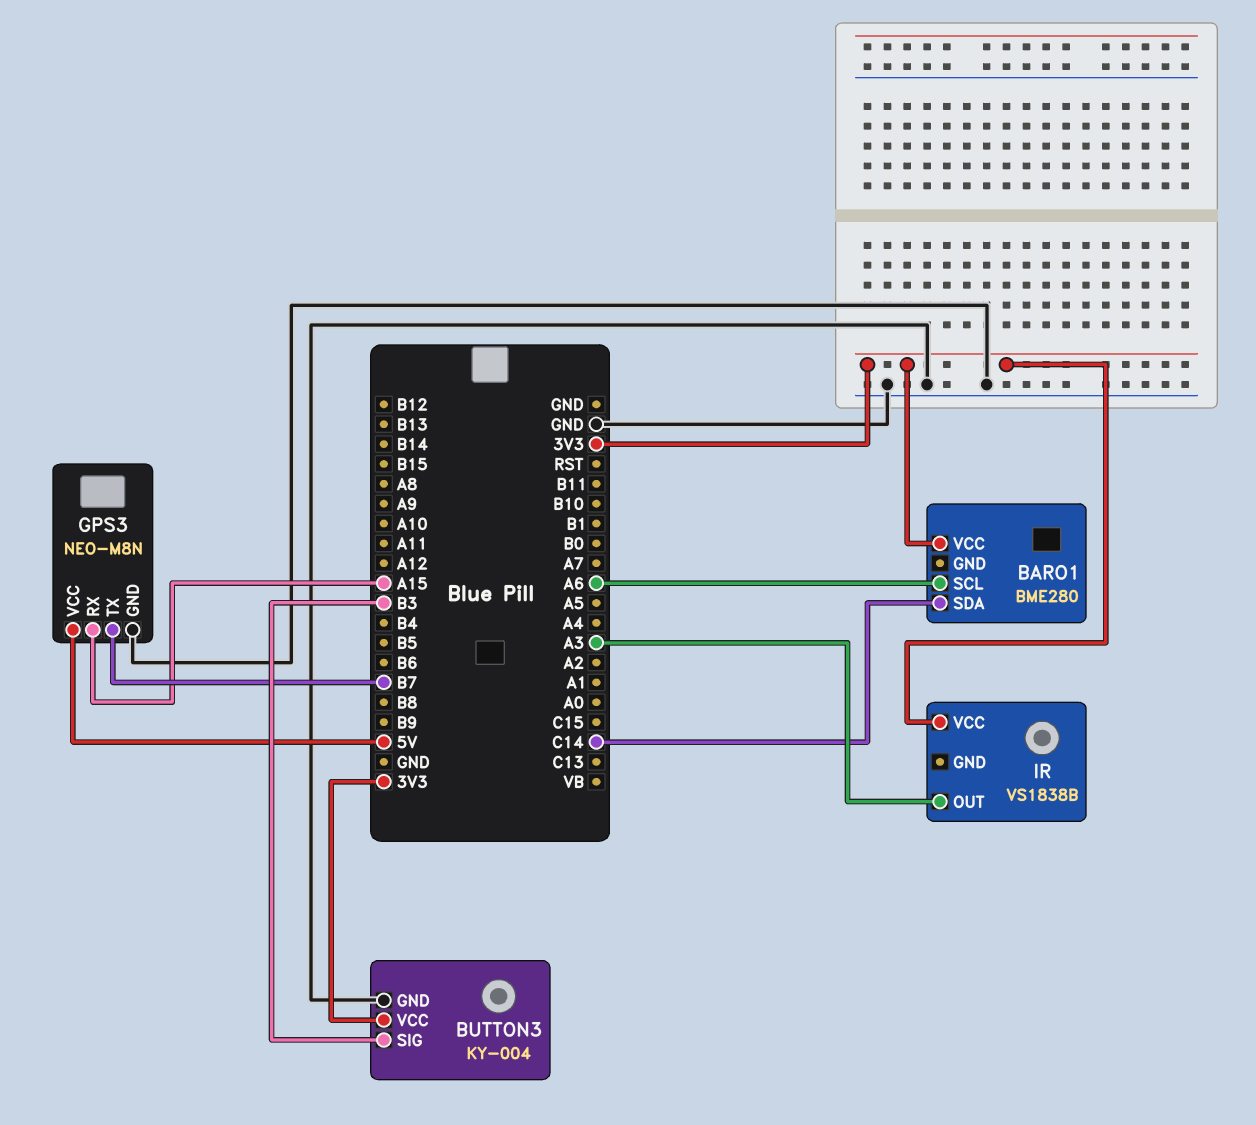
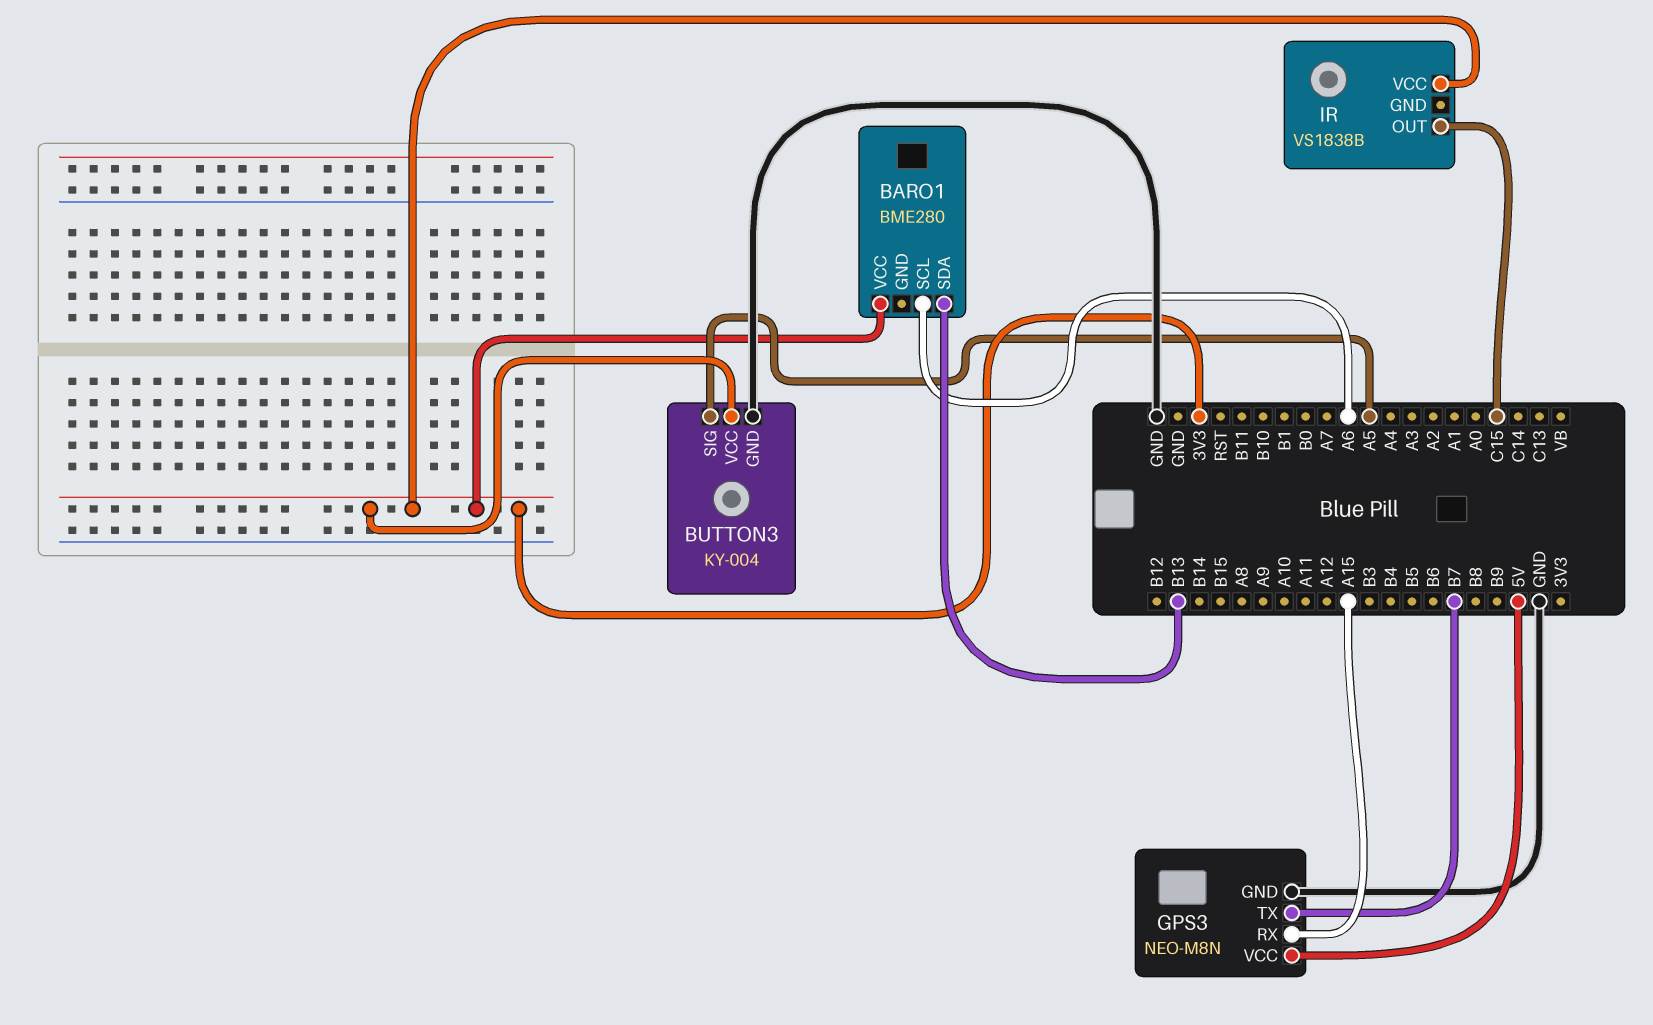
BARO1 pin SDA: C14 -> B13
BUTTON3 pin SIG: B3 -> A5
IR pin OUT: A3 -> C15

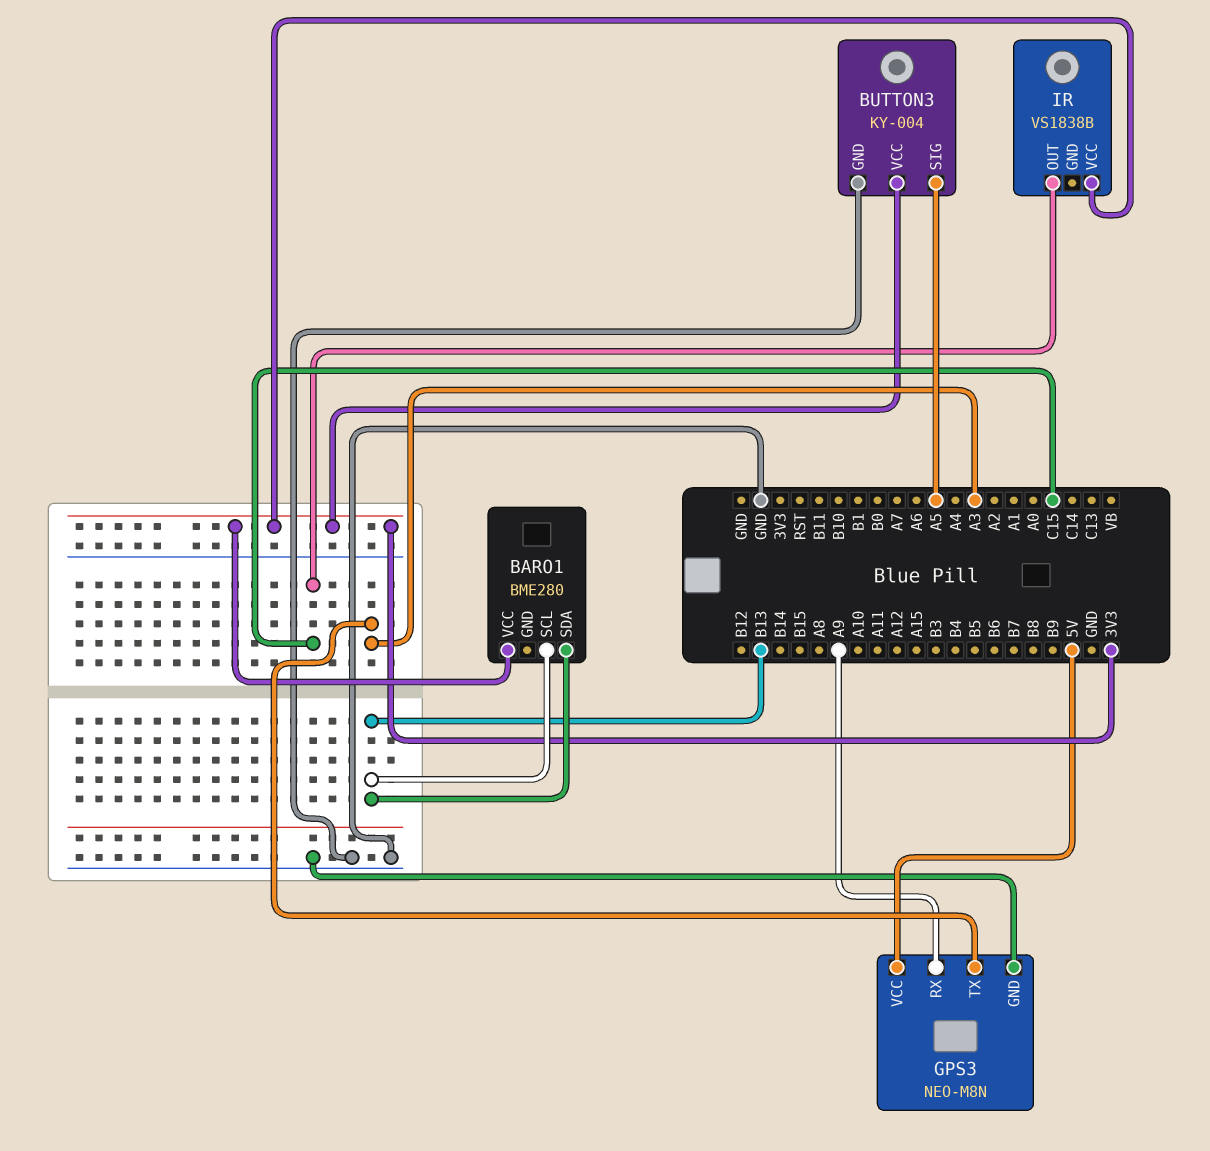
BARO1 pin SCL: A6 -> B13
GPS3 pin RX: A15 -> A9
GPS3 pin TX: B7 -> A3

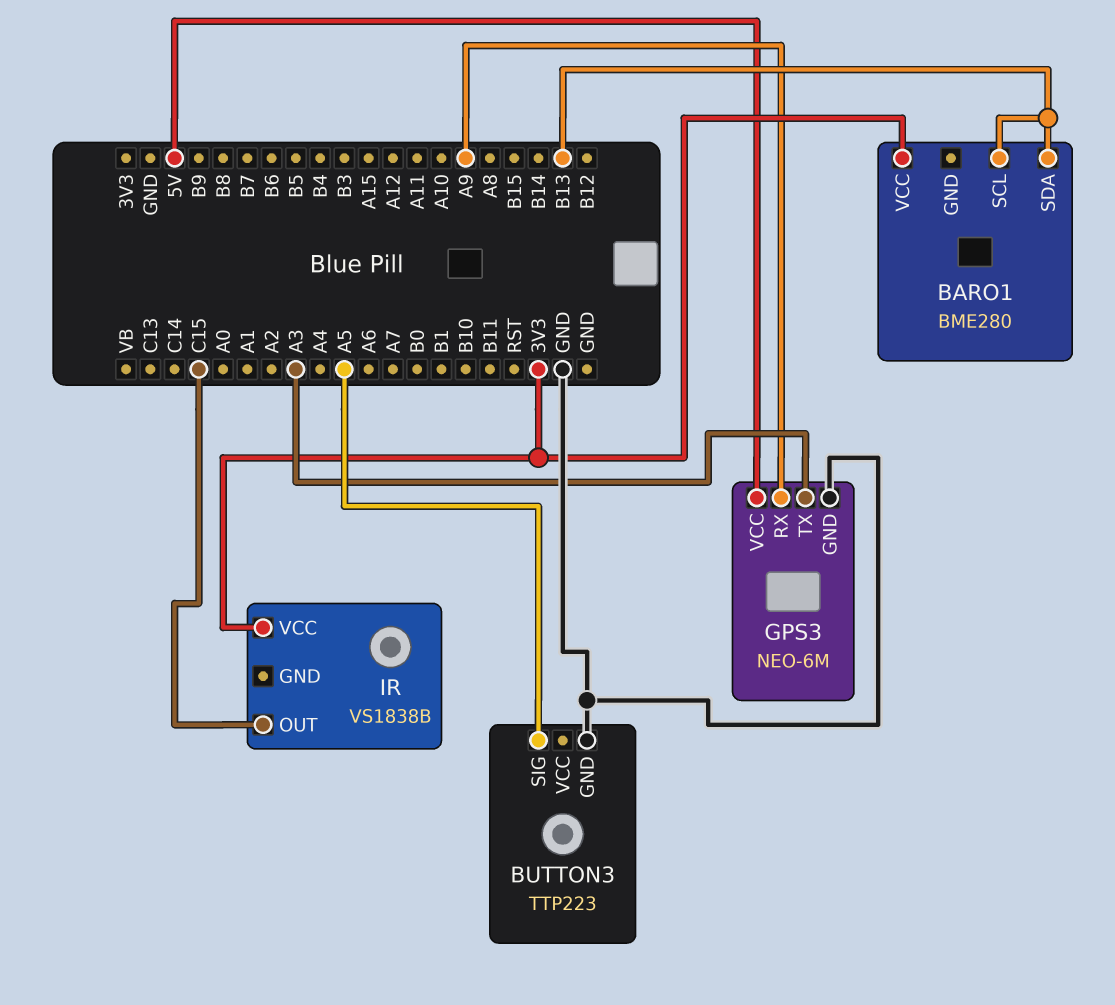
BUTTON3: KY-004 -> TTP223
BUTTON3 pin VCC: 3V3 -> none
GPS3: NEO-M8N -> NEO-6M

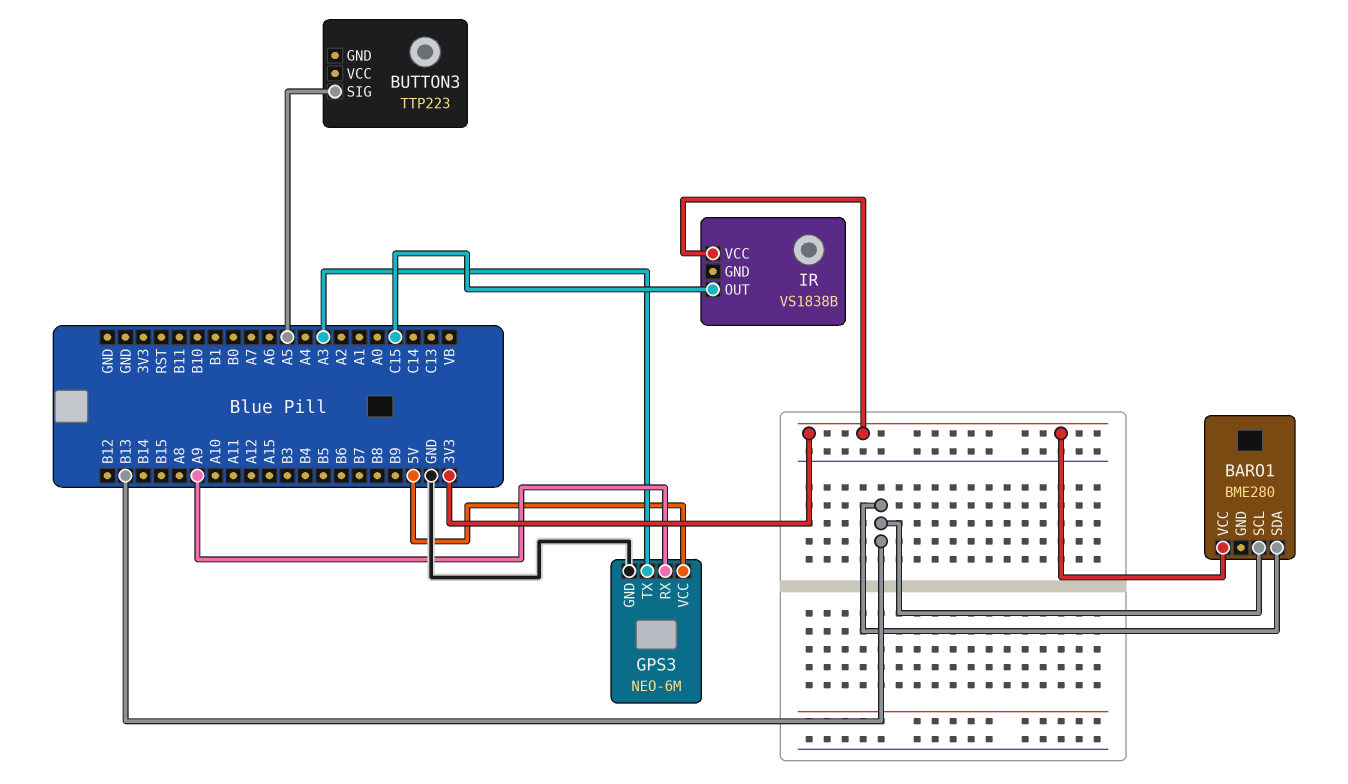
BUTTON3 pin GND: GND -> none

